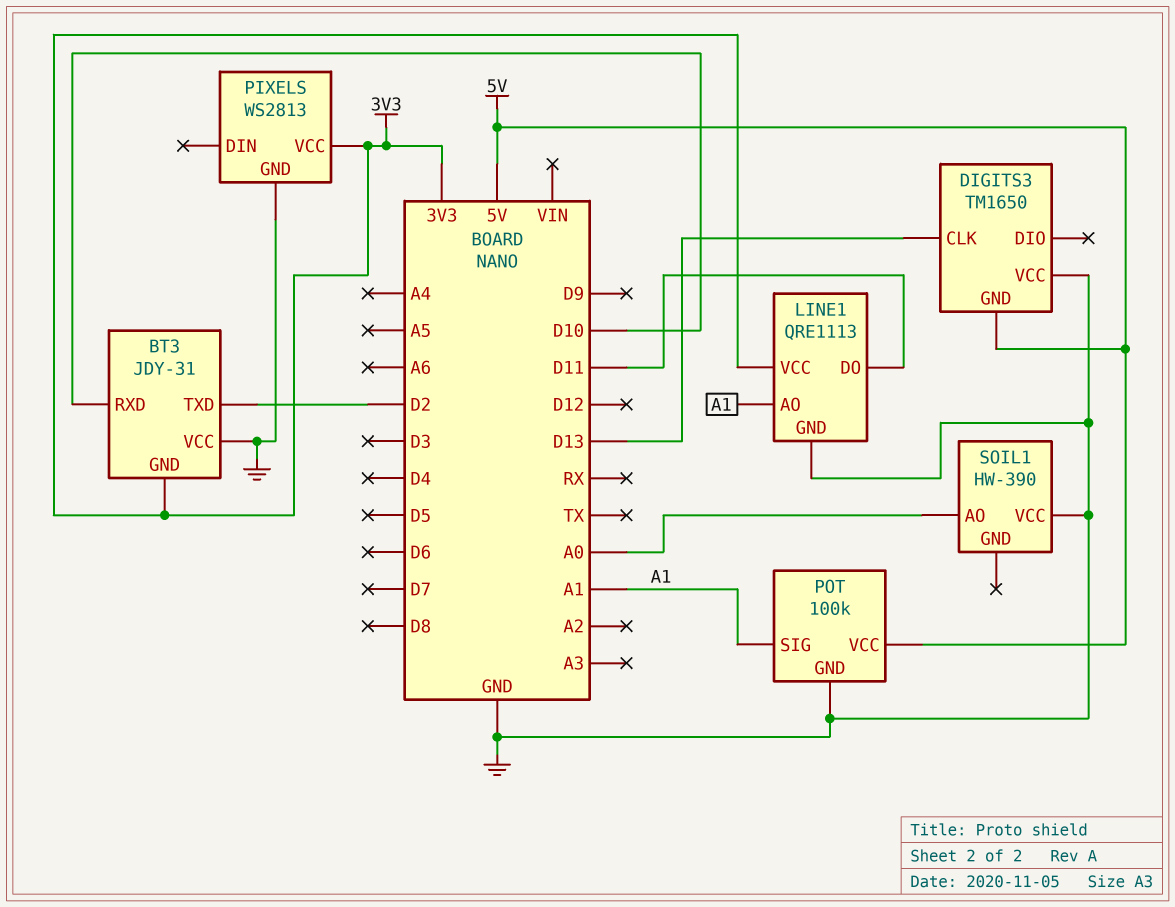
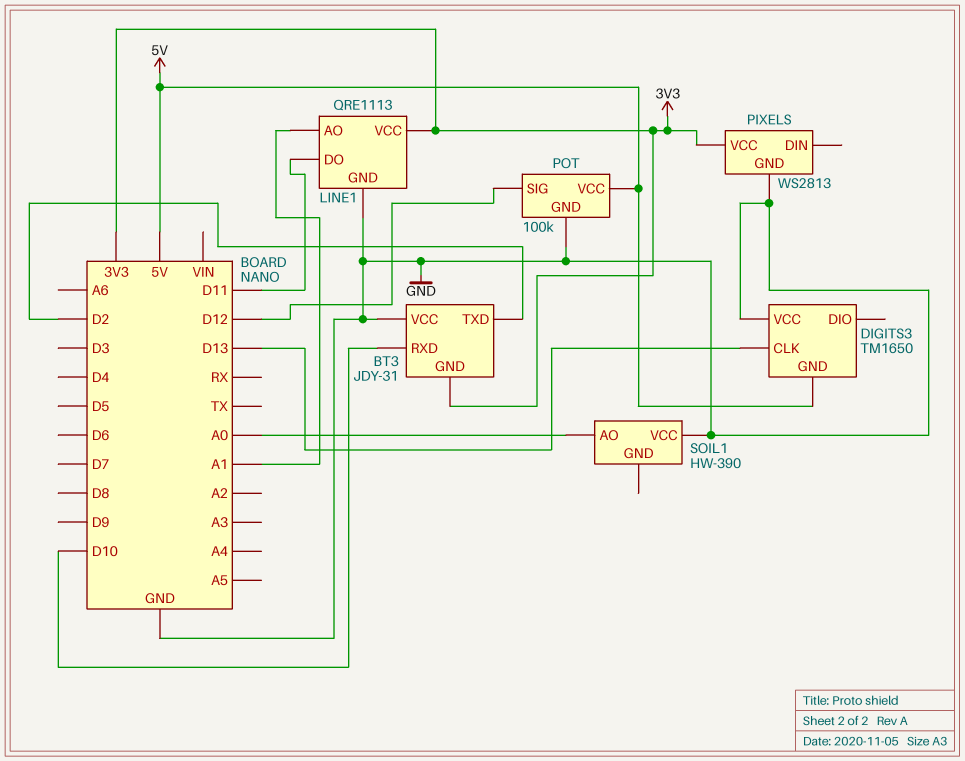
POT pin SIG: A1 -> D12

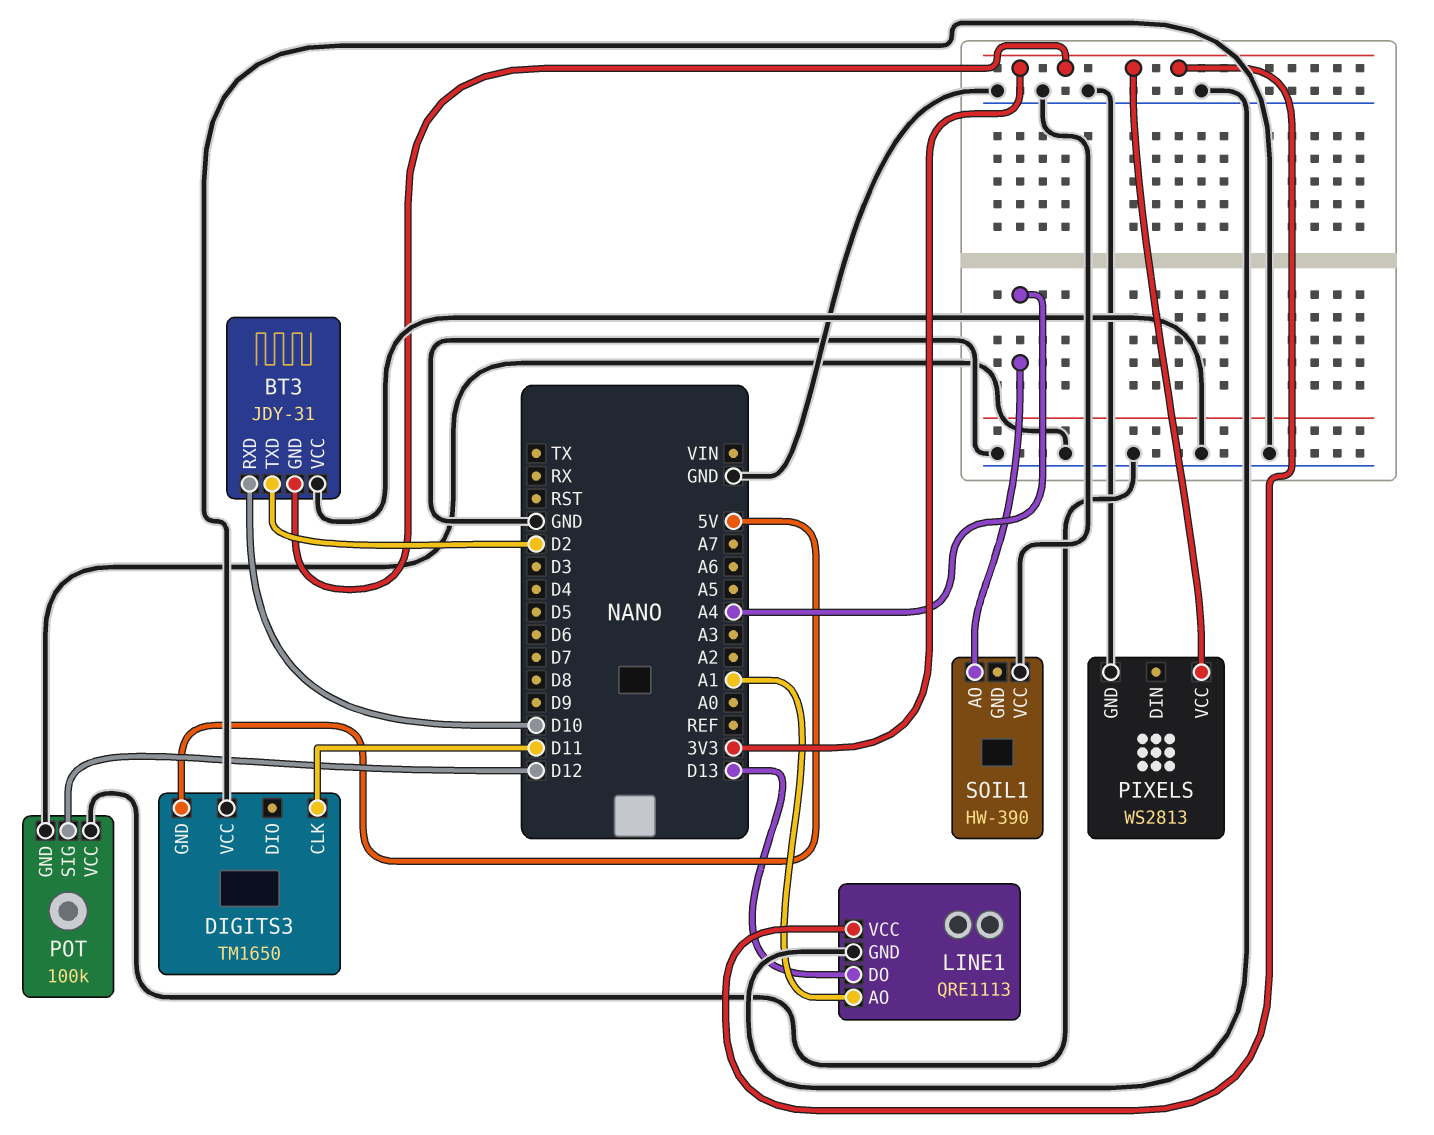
DIGITS3 pin CLK: D13 -> D11
LINE1 pin DO: D11 -> D13
POT pin VCC: 5V -> GND
SOIL1 pin AO: A0 -> A4

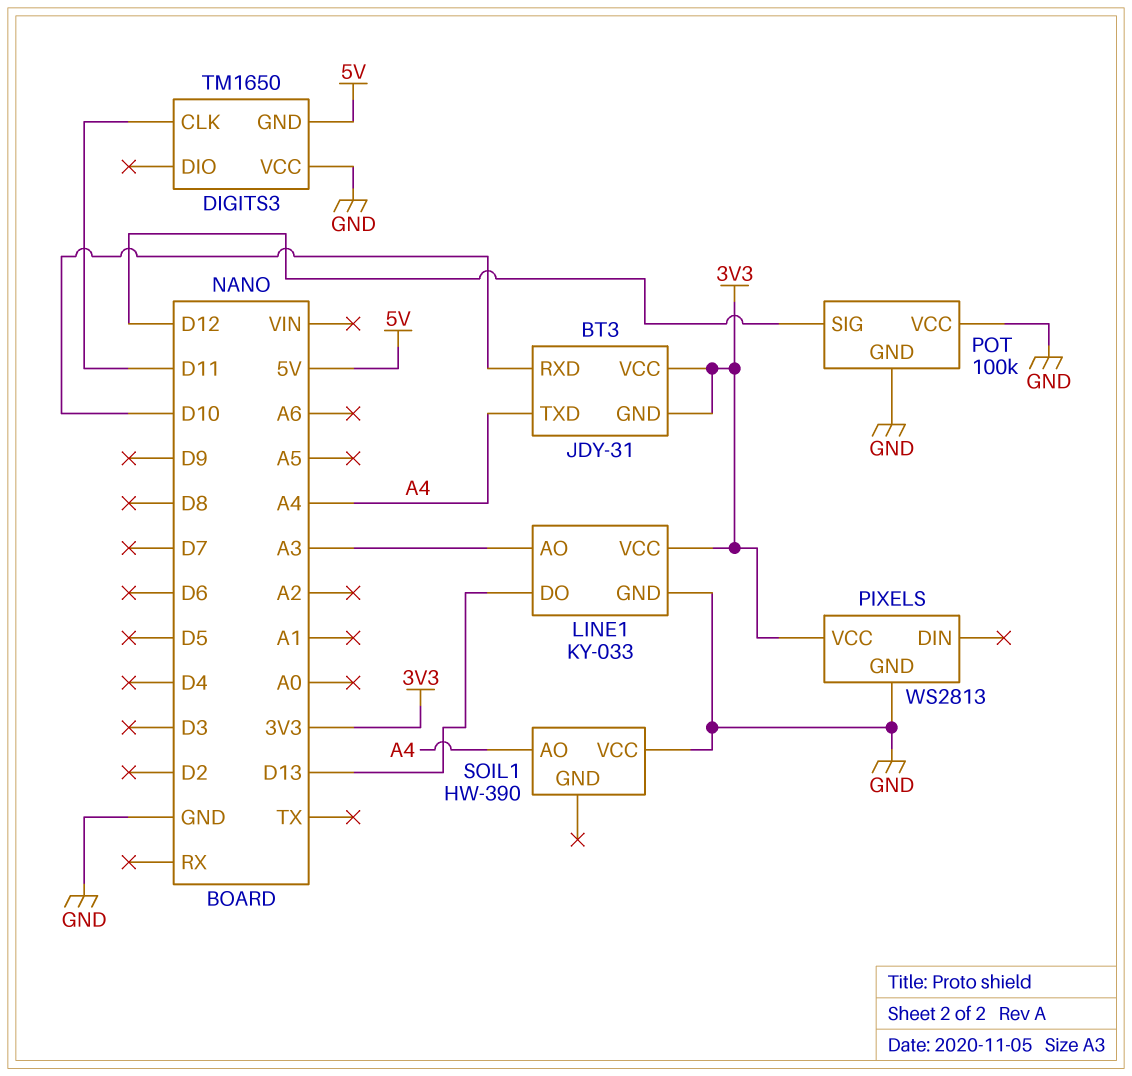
BT3 pin TXD: D2 -> A4
BT3 pin VCC: GND -> 3V3
LINE1: QRE1113 -> KY-033
LINE1 pin AO: A1 -> A3

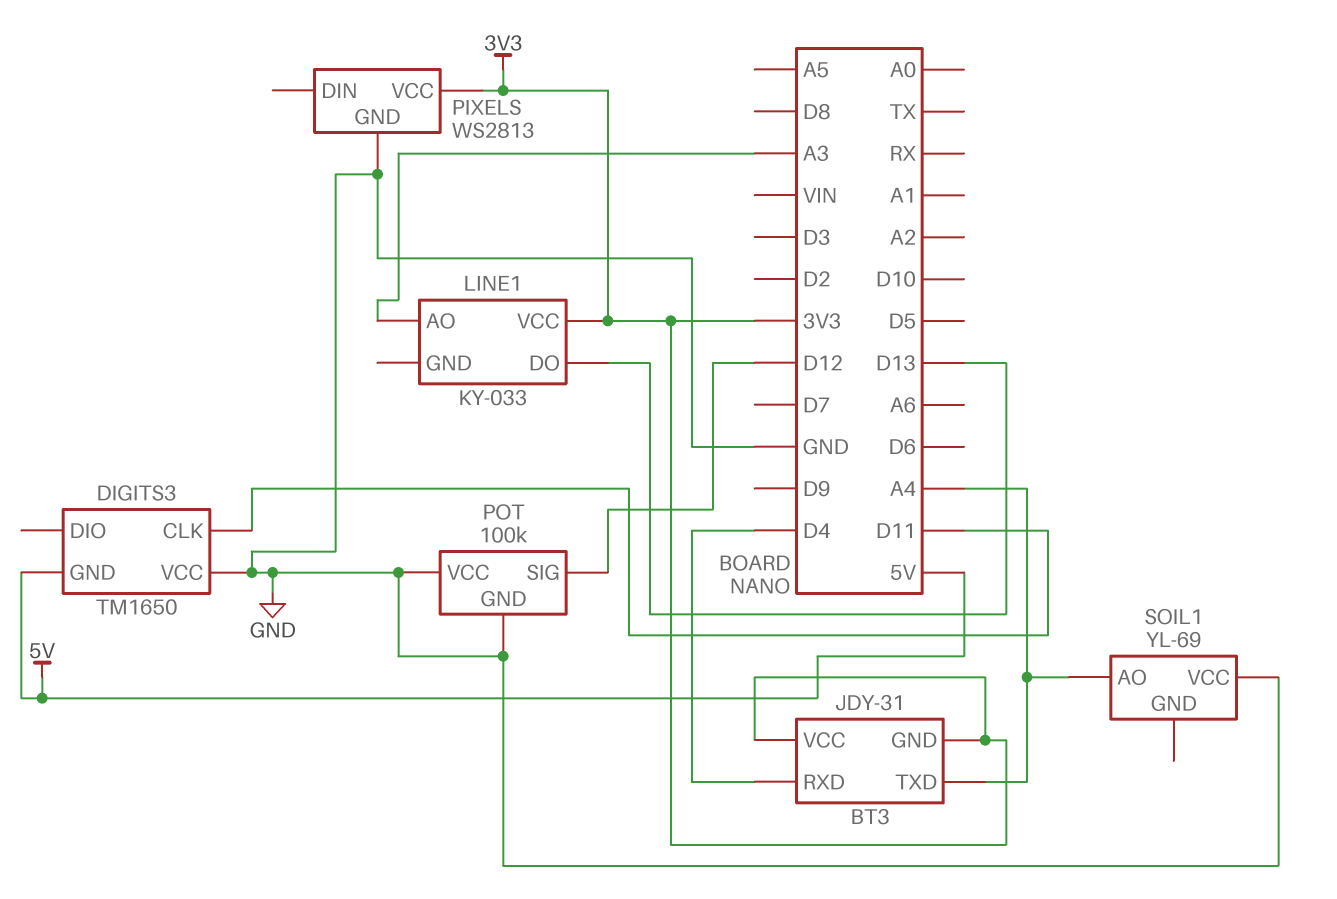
BT3 pin RXD: D10 -> D4
LINE1 pin GND: GND -> none
SOIL1: HW-390 -> YL-69

